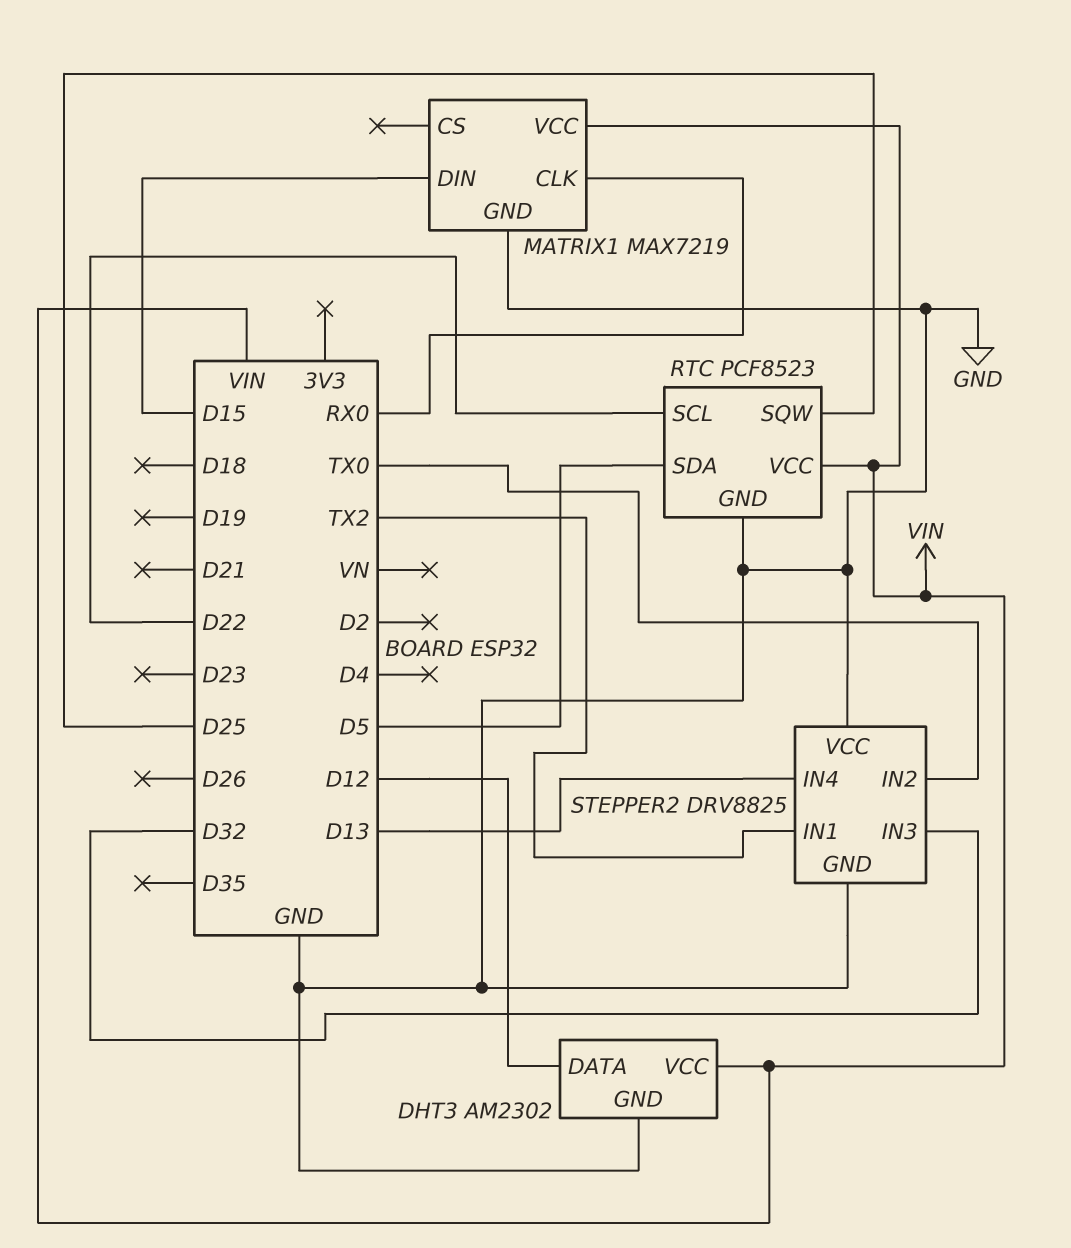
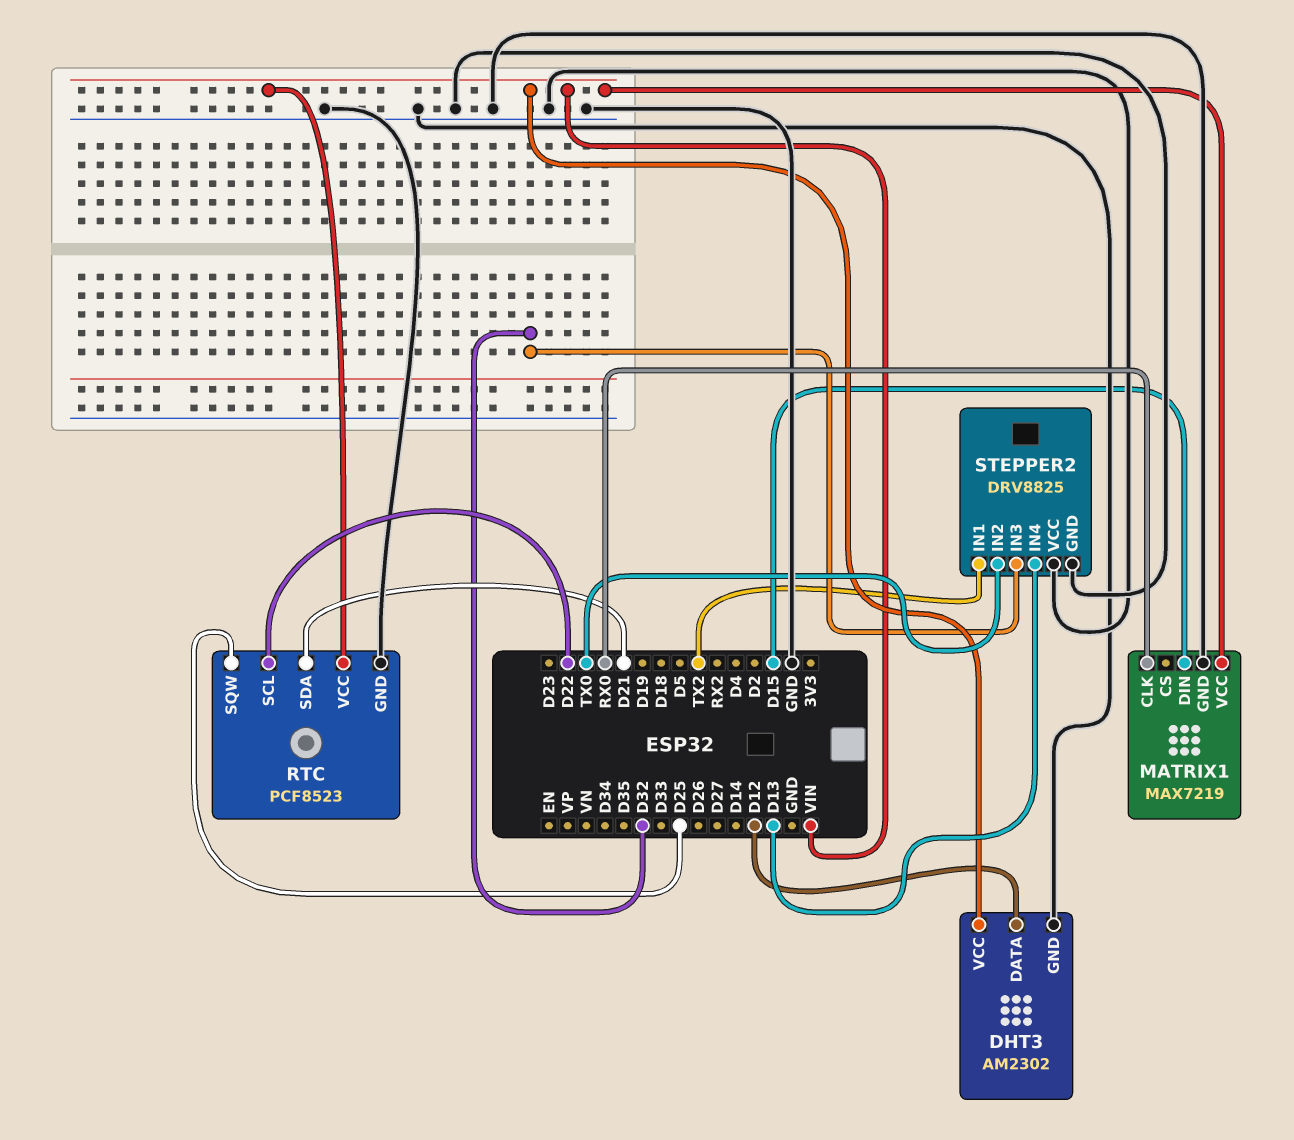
RTC pin SDA: D5 -> D21

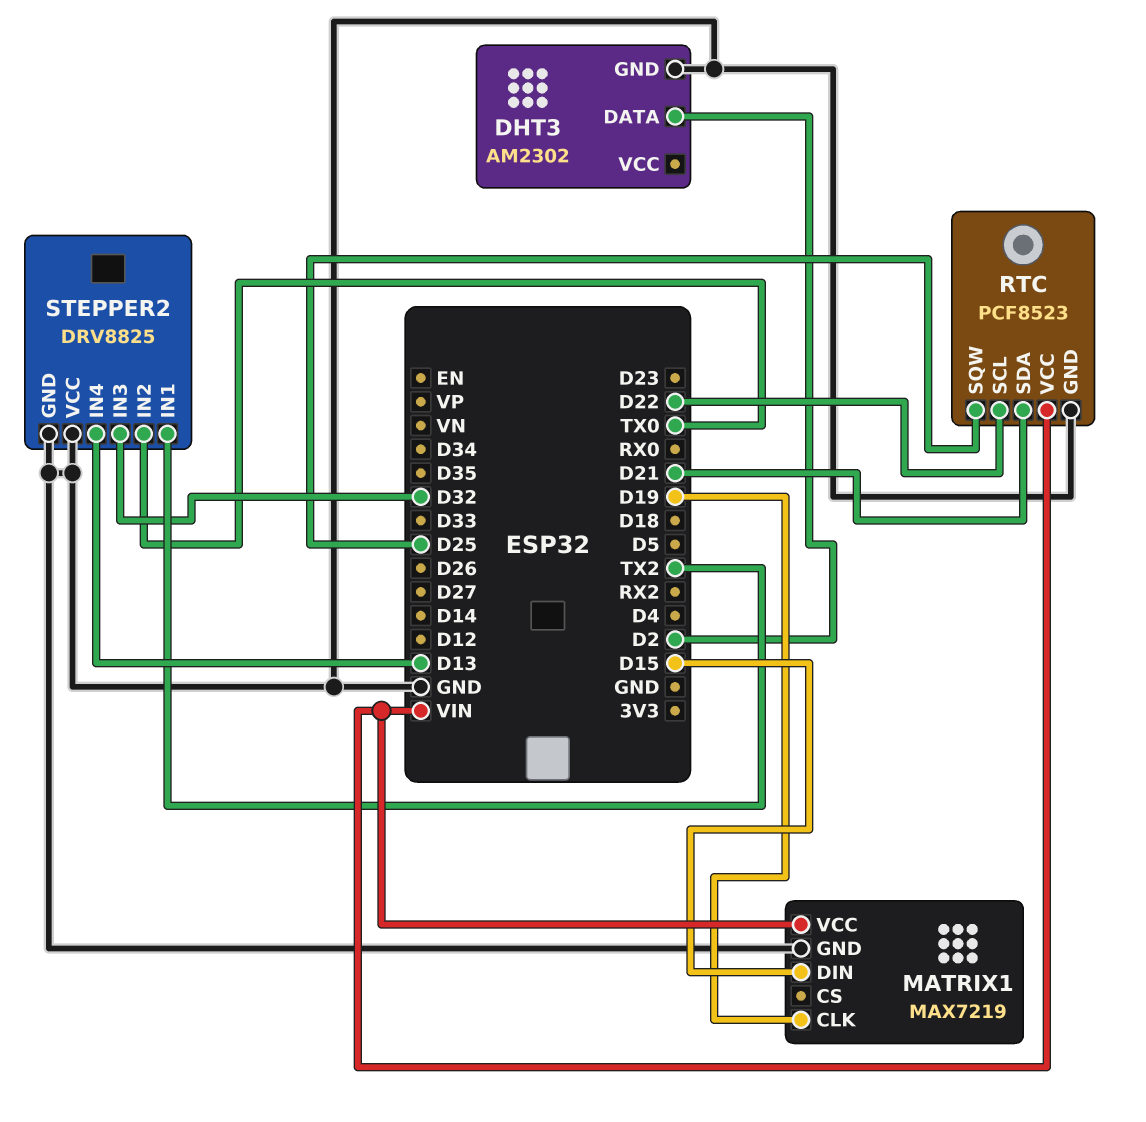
DHT3 pin DATA: D12 -> D2
DHT3 pin VCC: VIN -> none
MATRIX1 pin CLK: RX0 -> D19

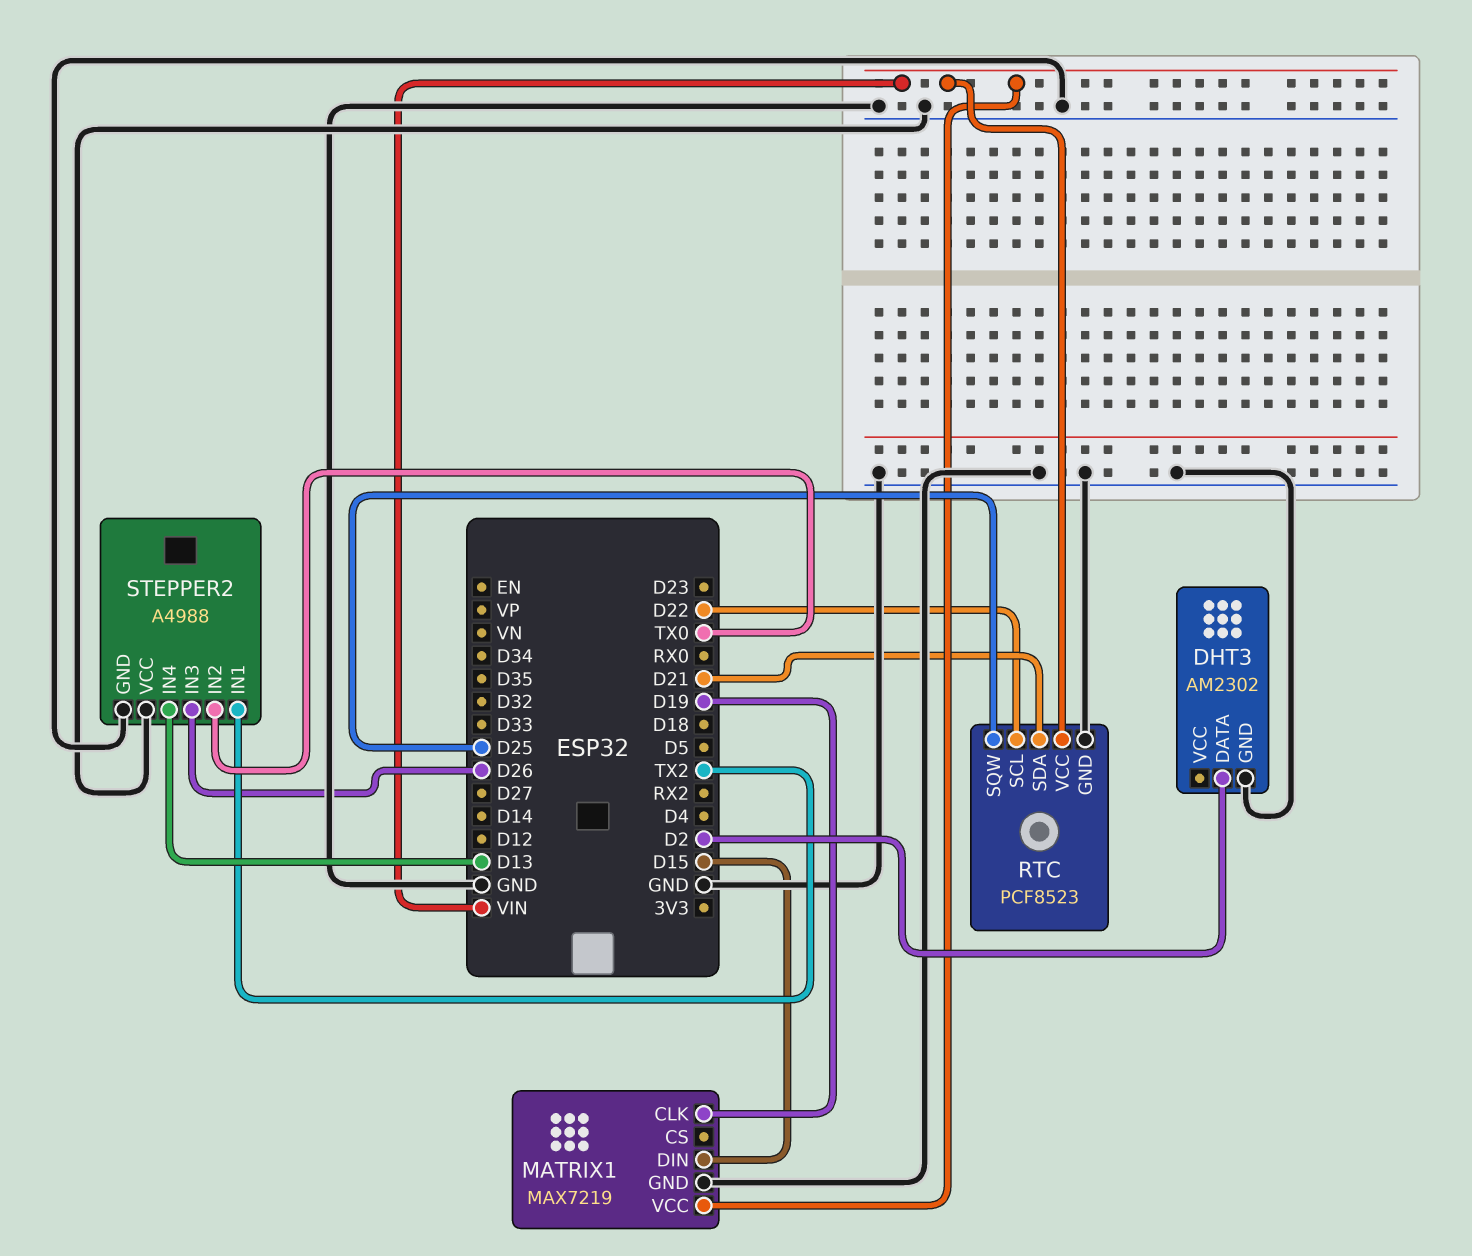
STEPPER2: DRV8825 -> A4988
STEPPER2 pin IN3: D32 -> D26

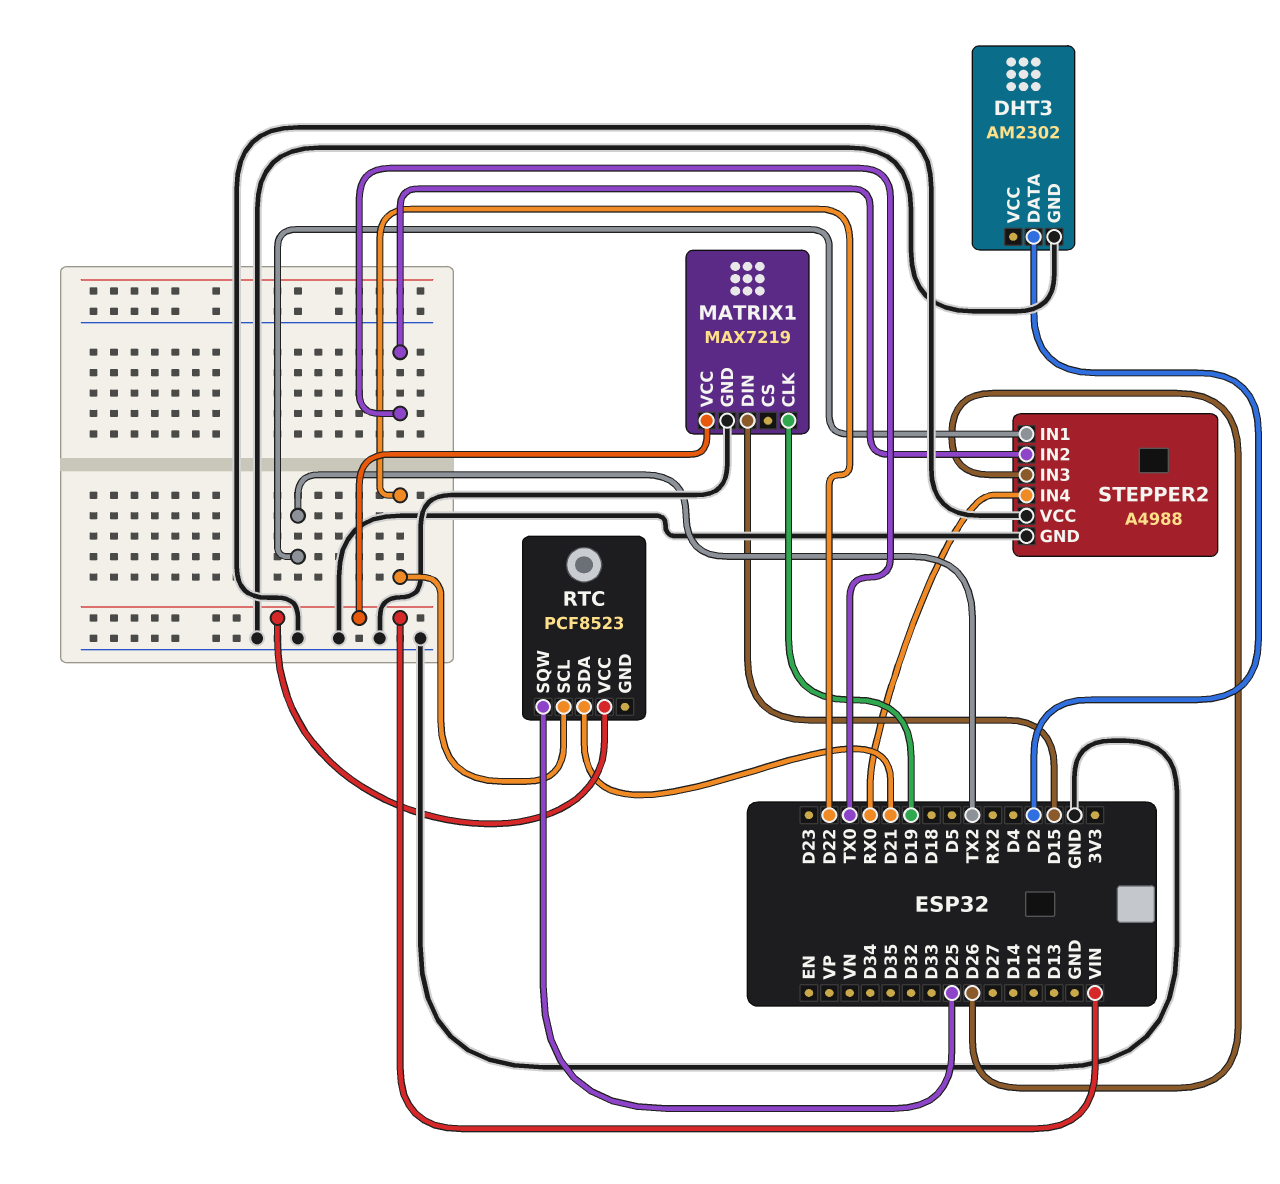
RTC pin GND: GND -> none
STEPPER2 pin IN4: D13 -> RX0

